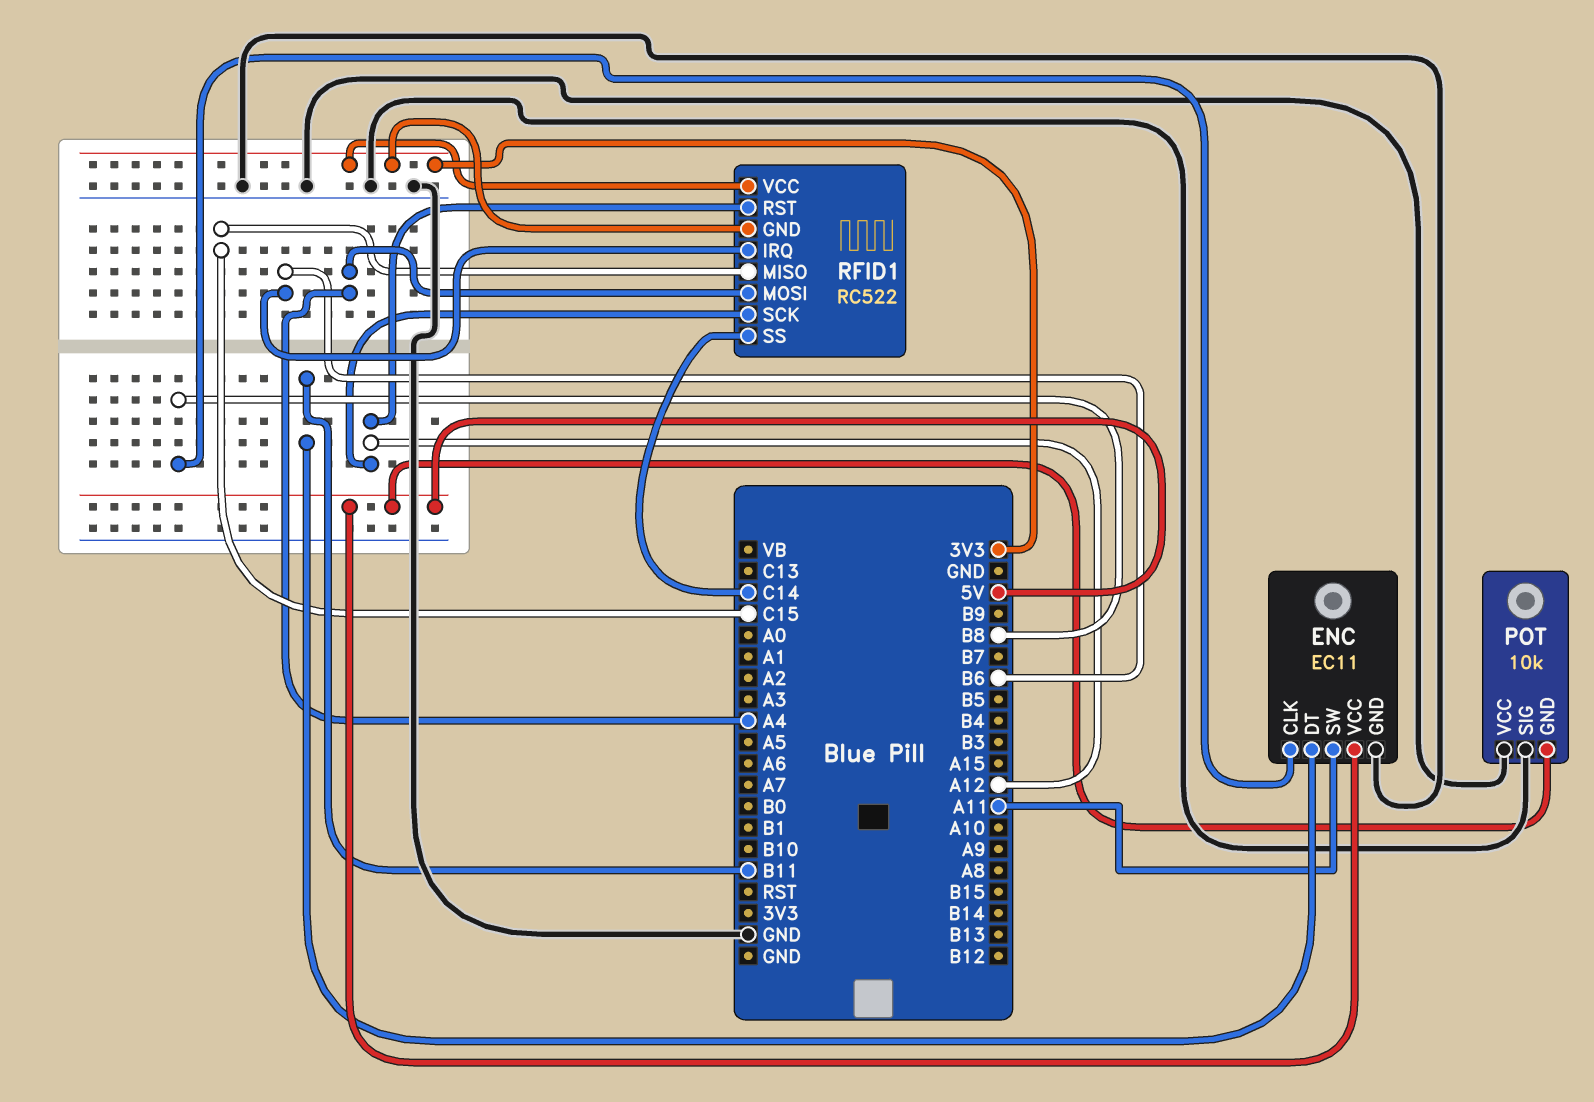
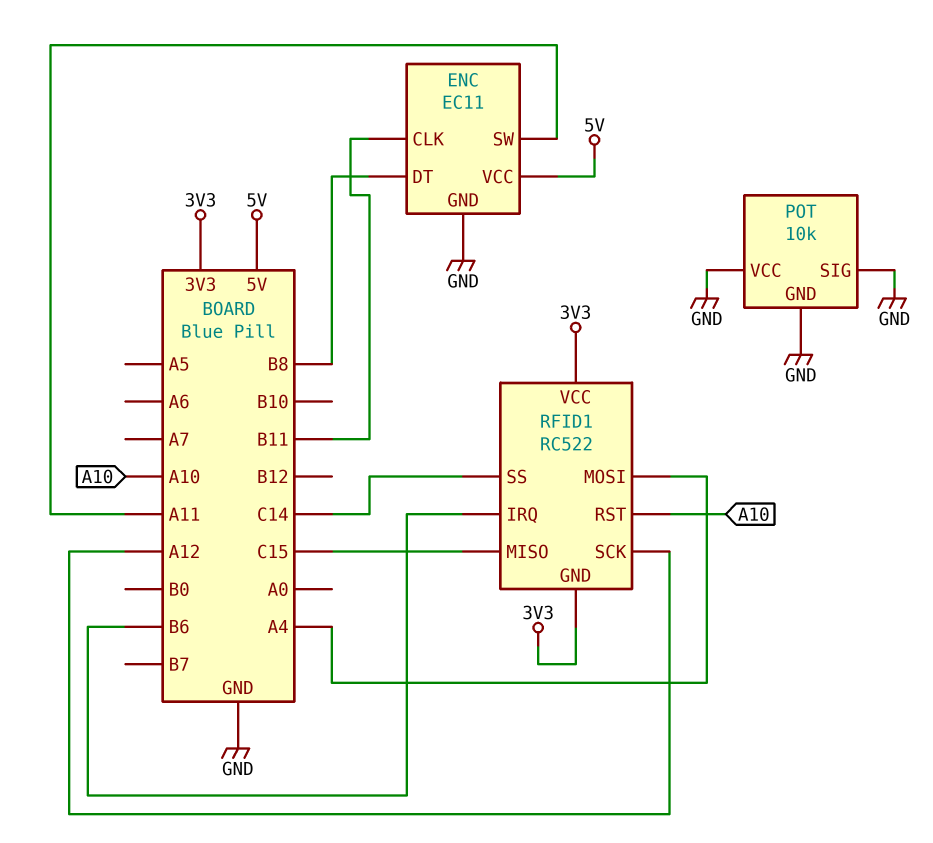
ENC pin CLK: B8 -> B11
ENC pin DT: B11 -> B8
POT pin GND: 5V -> GND
RFID1 pin RST: A12 -> A10

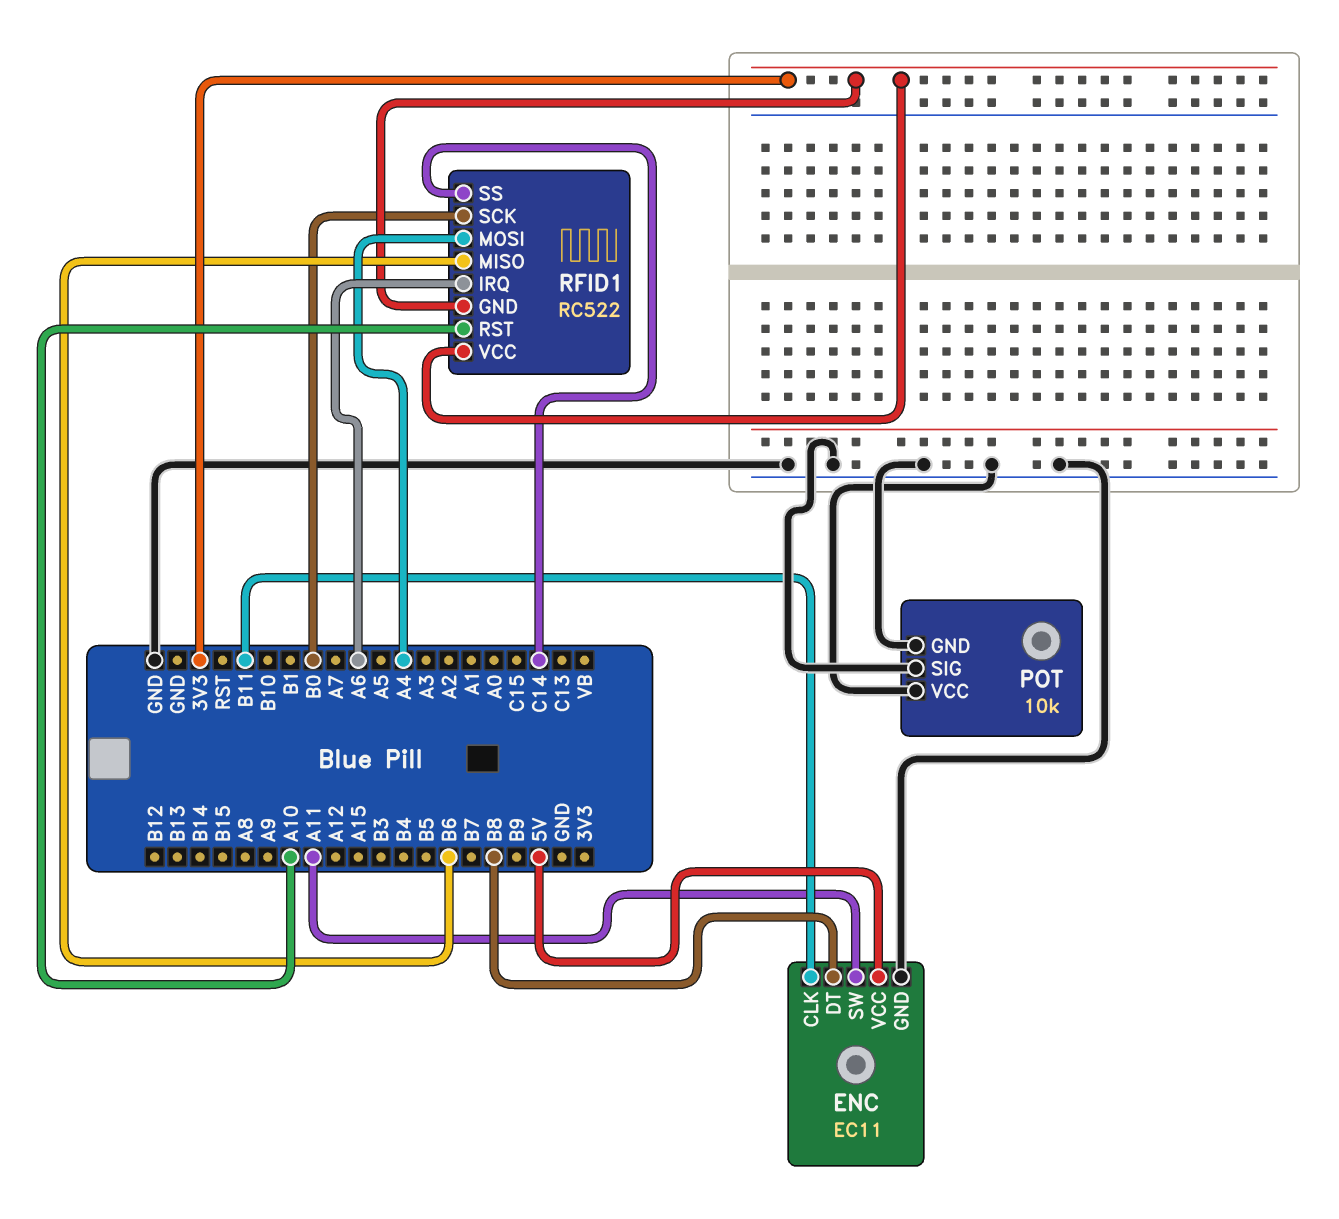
RFID1 pin IRQ: B6 -> A6
RFID1 pin MISO: C15 -> B6
RFID1 pin SCK: A12 -> B0

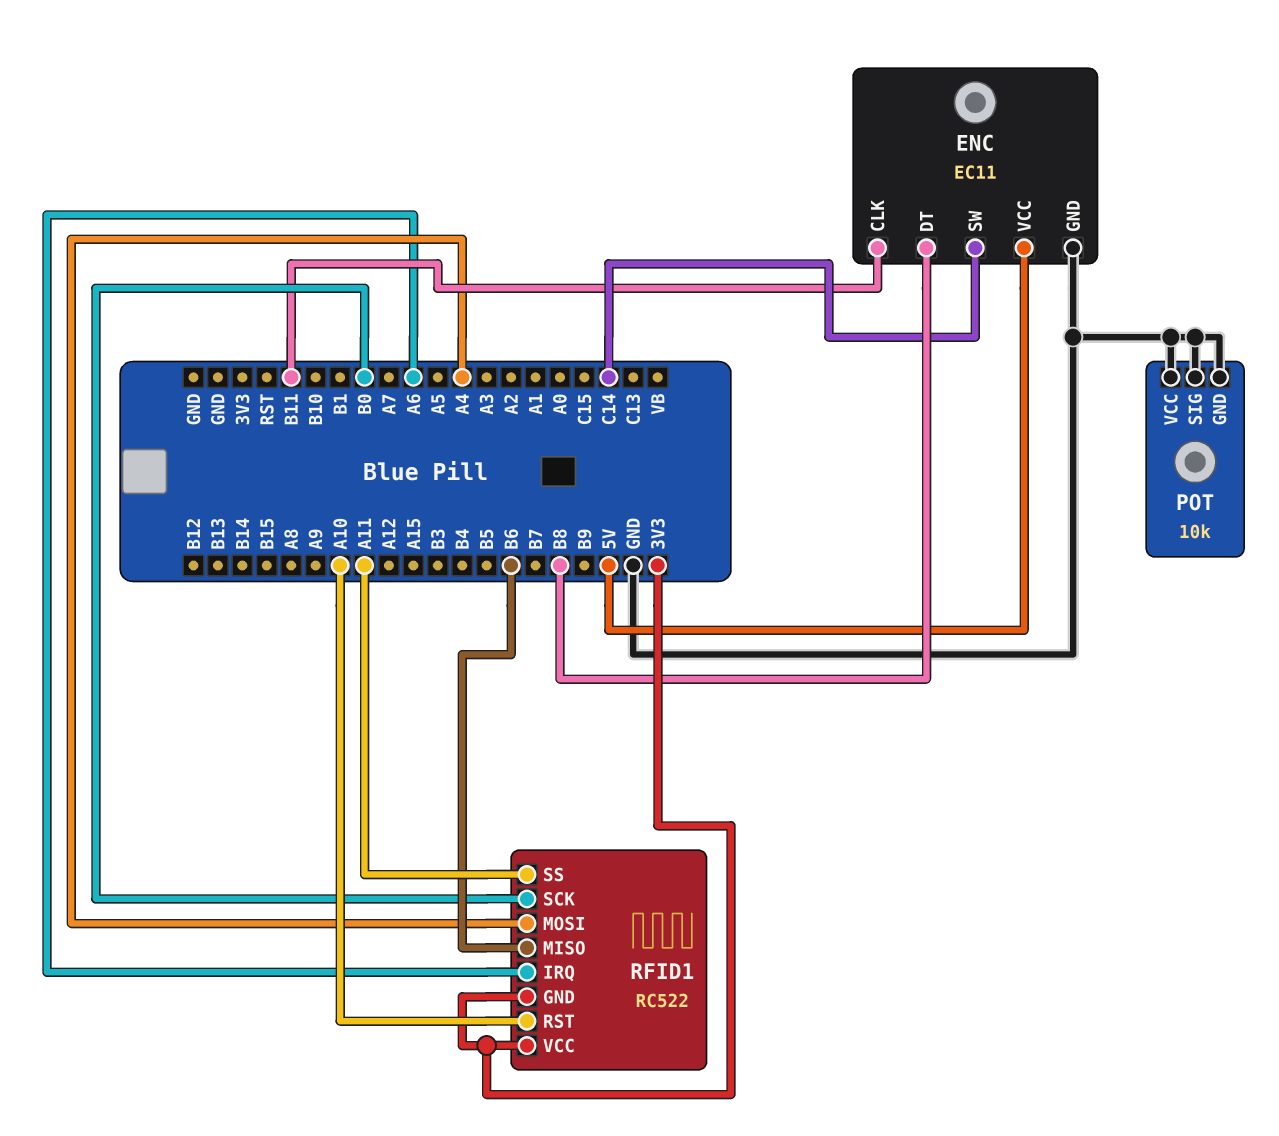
ENC pin SW: A11 -> C14
RFID1 pin SS: C14 -> A11

